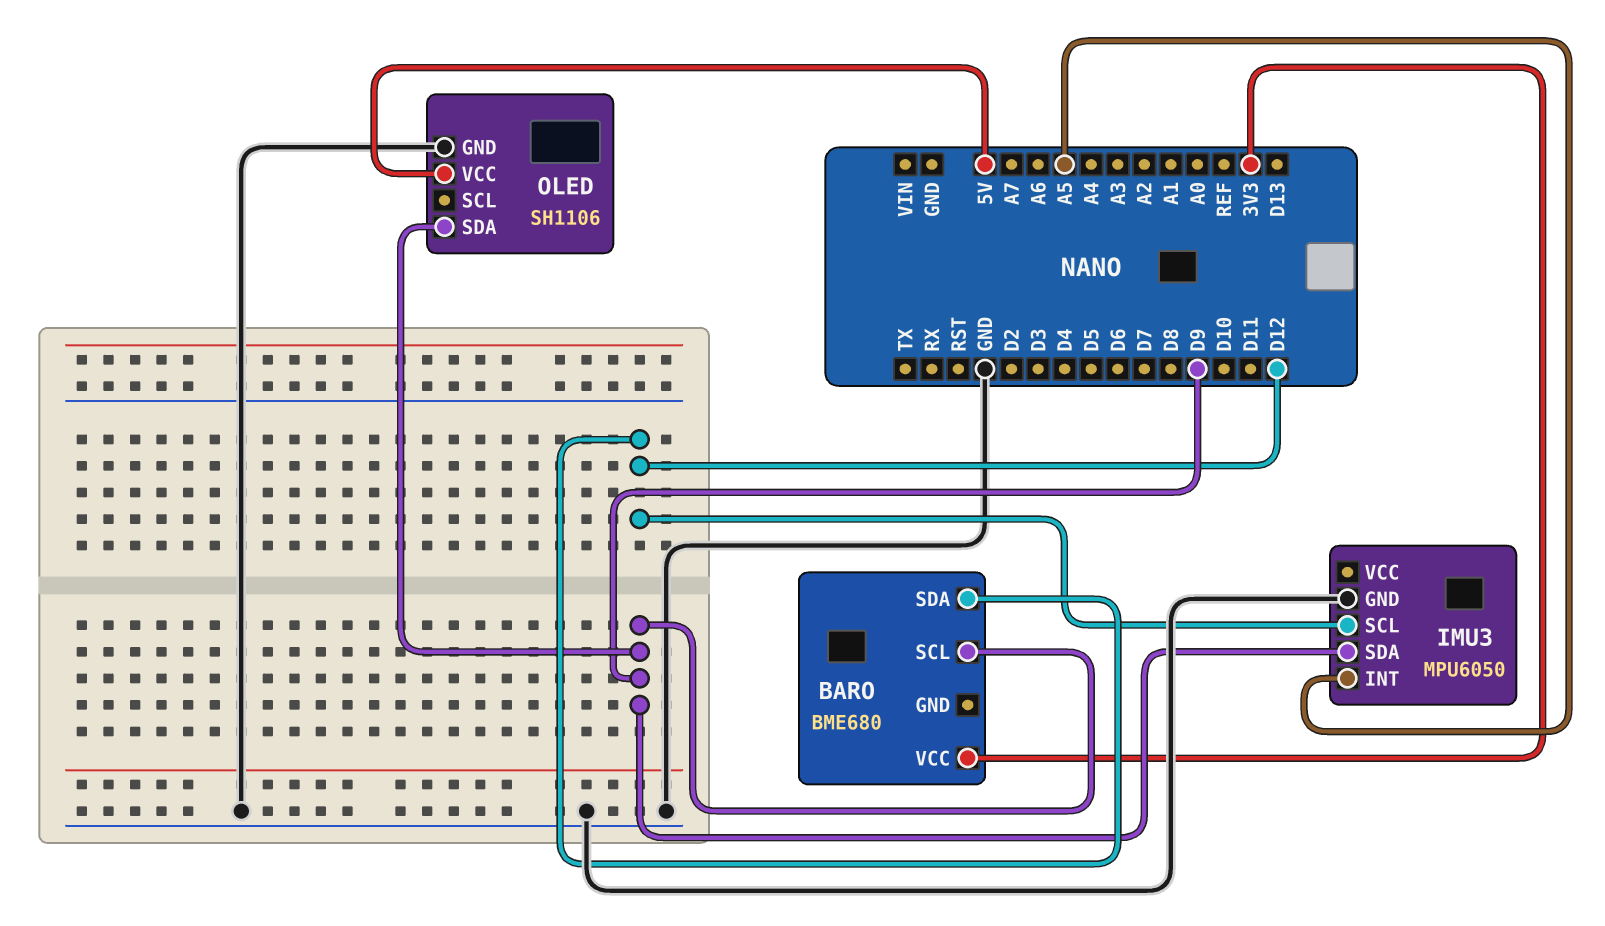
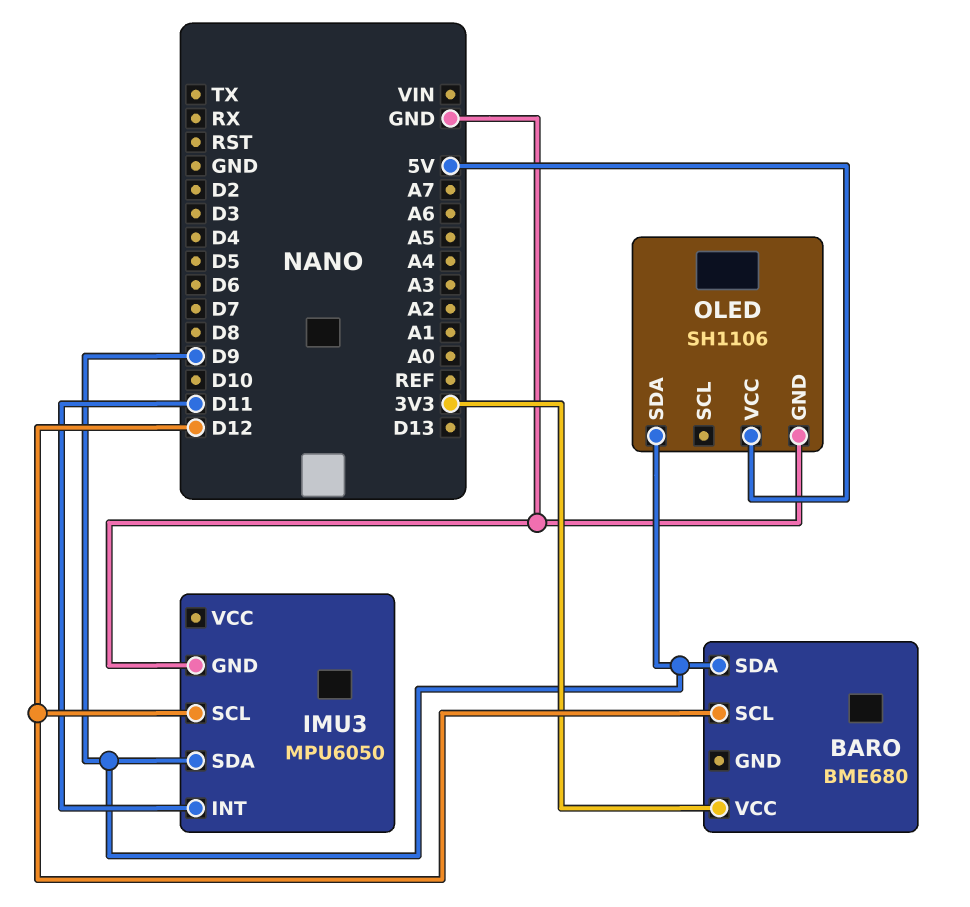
BARO pin SCL: D9 -> D12
BARO pin SDA: D12 -> D9
IMU3 pin INT: A5 -> D11

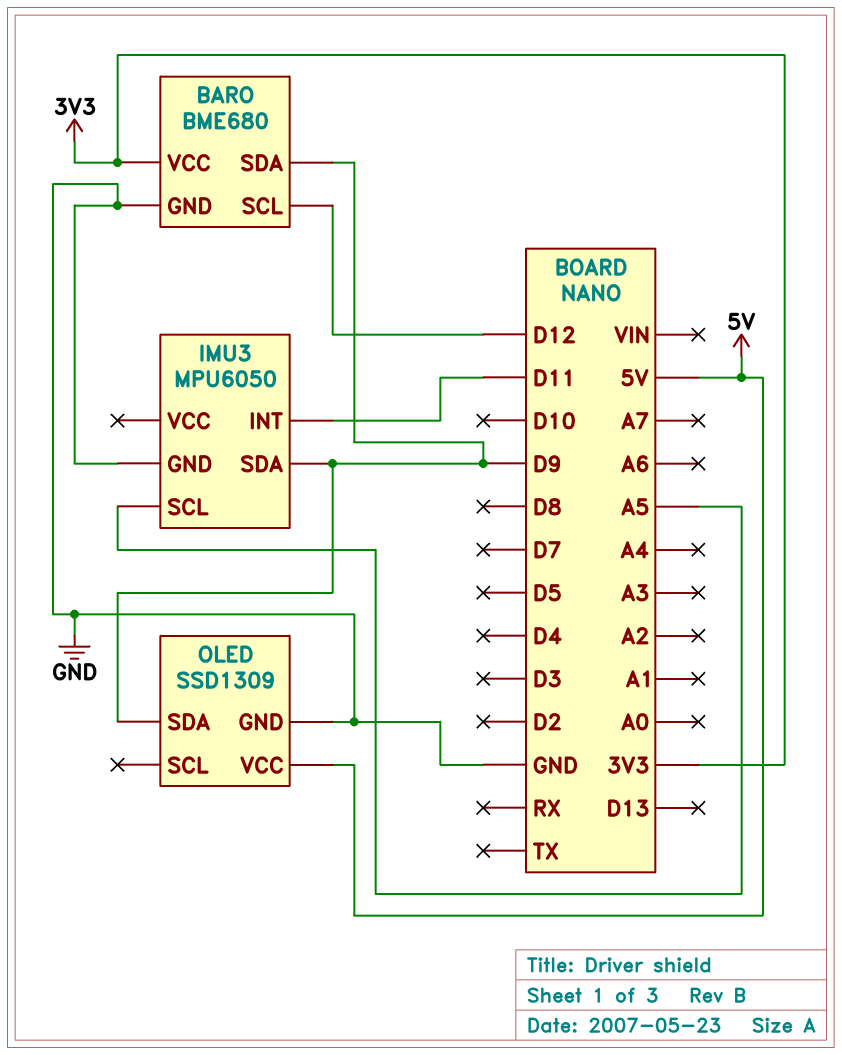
BARO pin GND: none -> GND
IMU3 pin SCL: D12 -> A5
OLED: SH1106 -> SSD1309

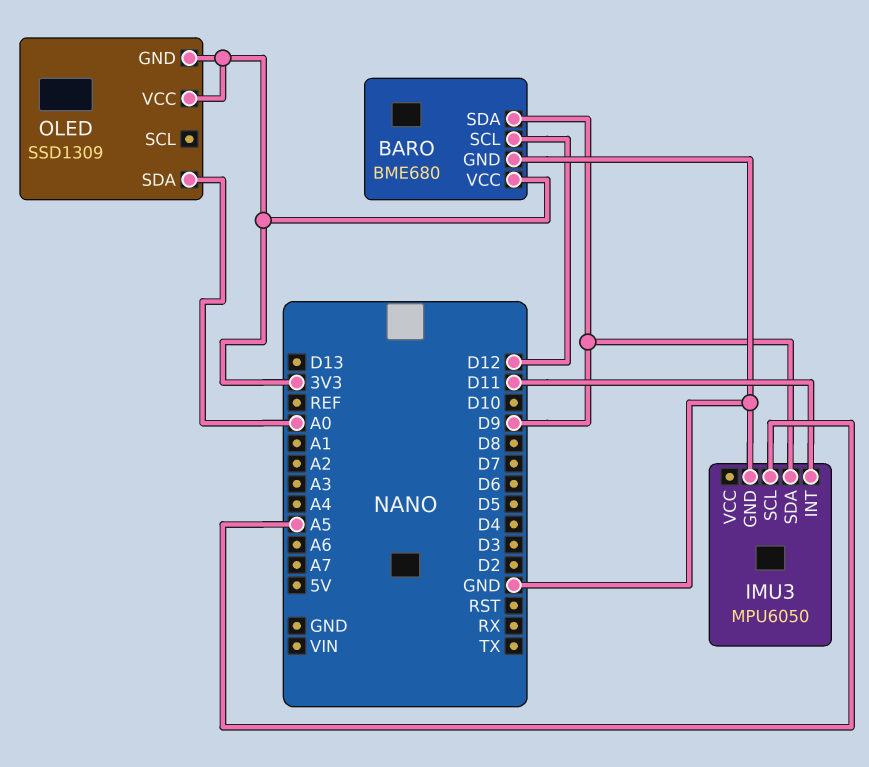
OLED pin GND: GND -> 3V3
OLED pin SDA: D9 -> A0
OLED pin VCC: 5V -> 3V3

